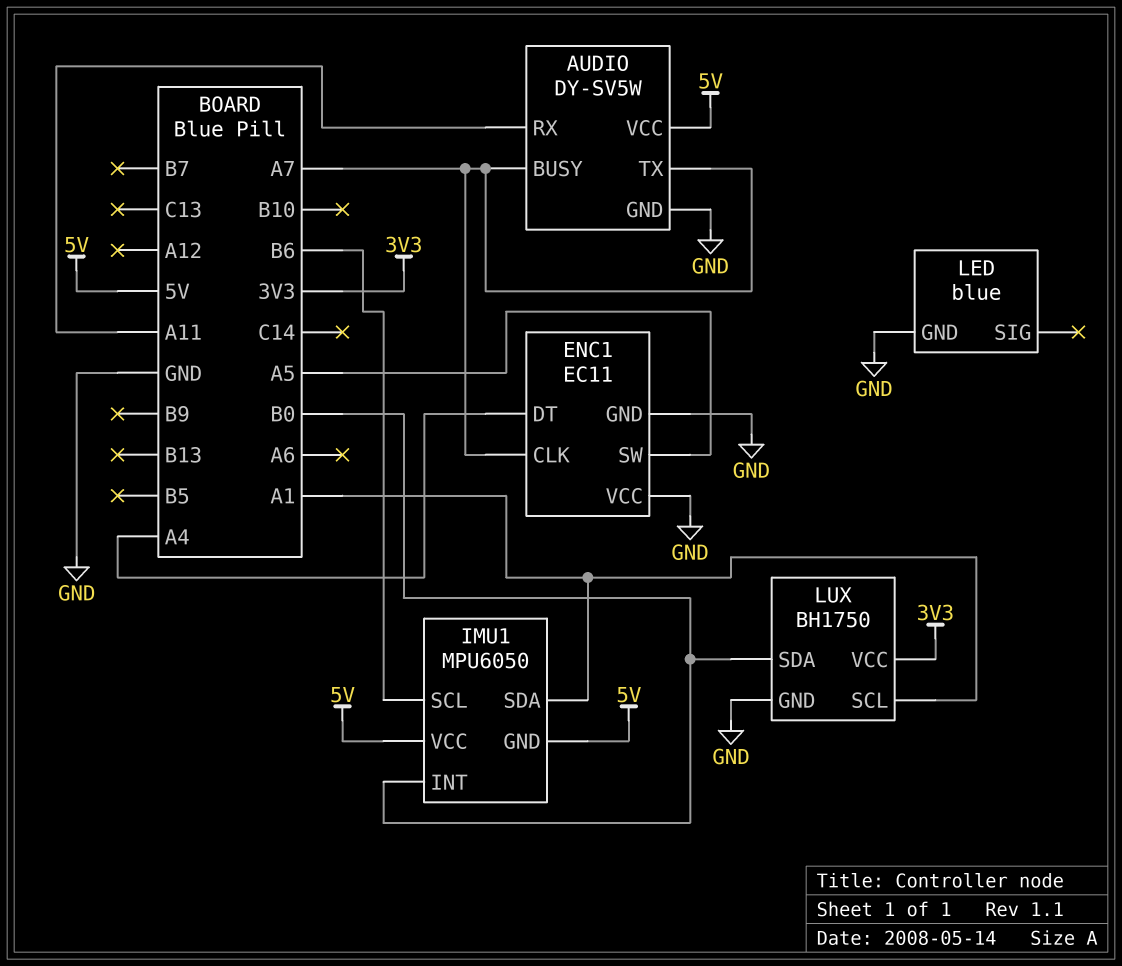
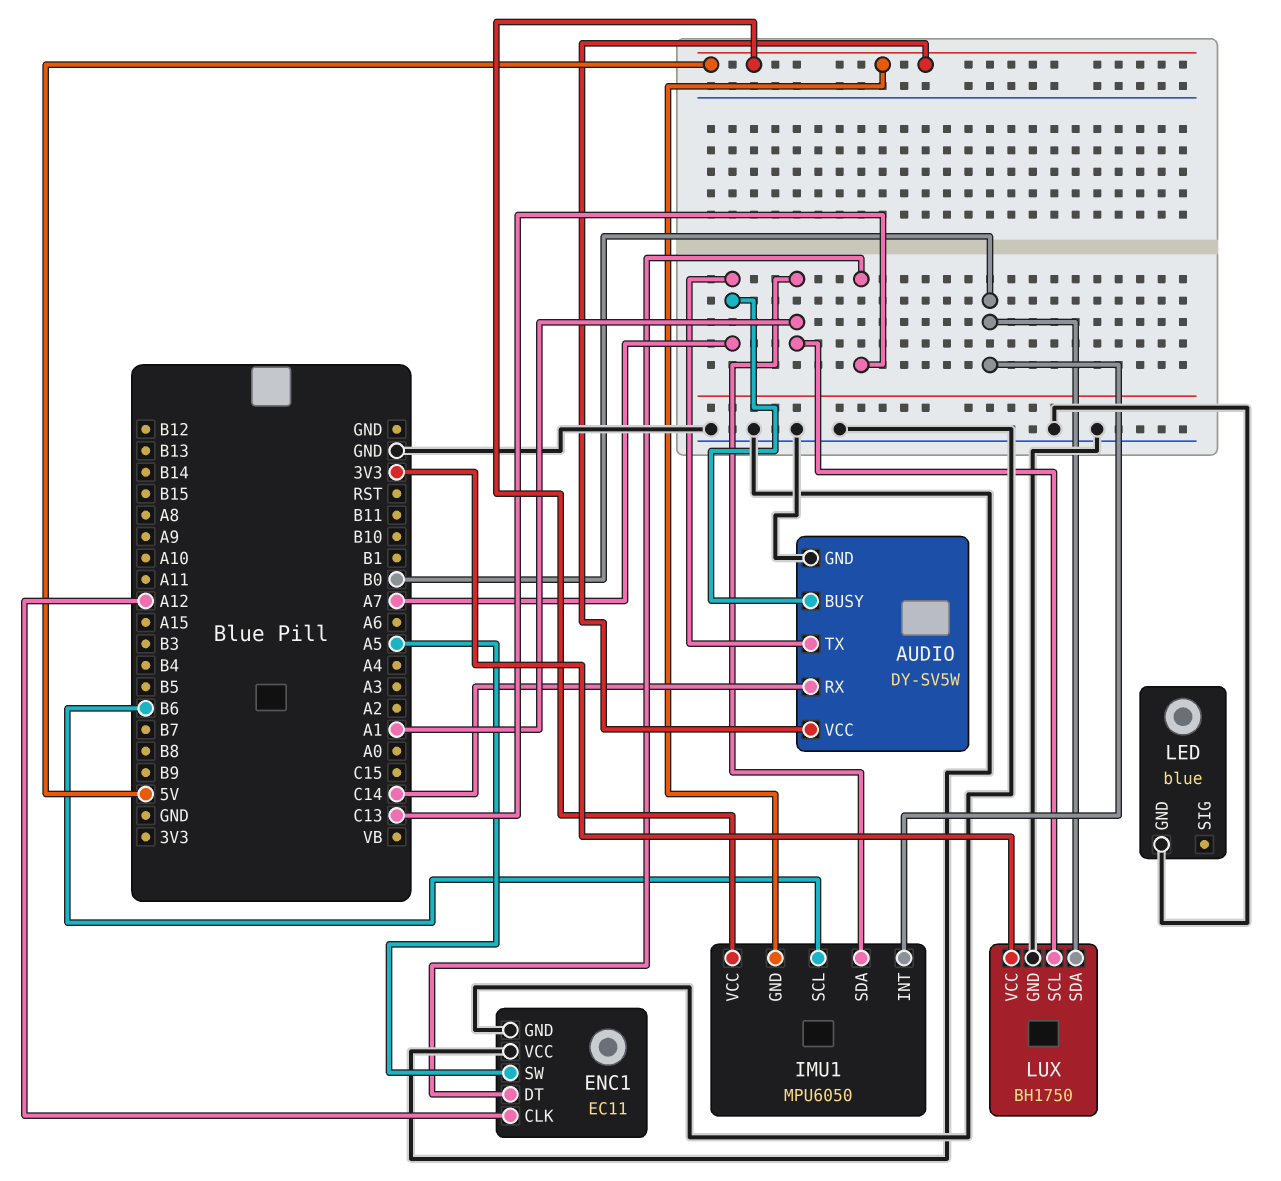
AUDIO pin RX: A11 -> C14
ENC1 pin CLK: A7 -> A12
ENC1 pin DT: A4 -> C13

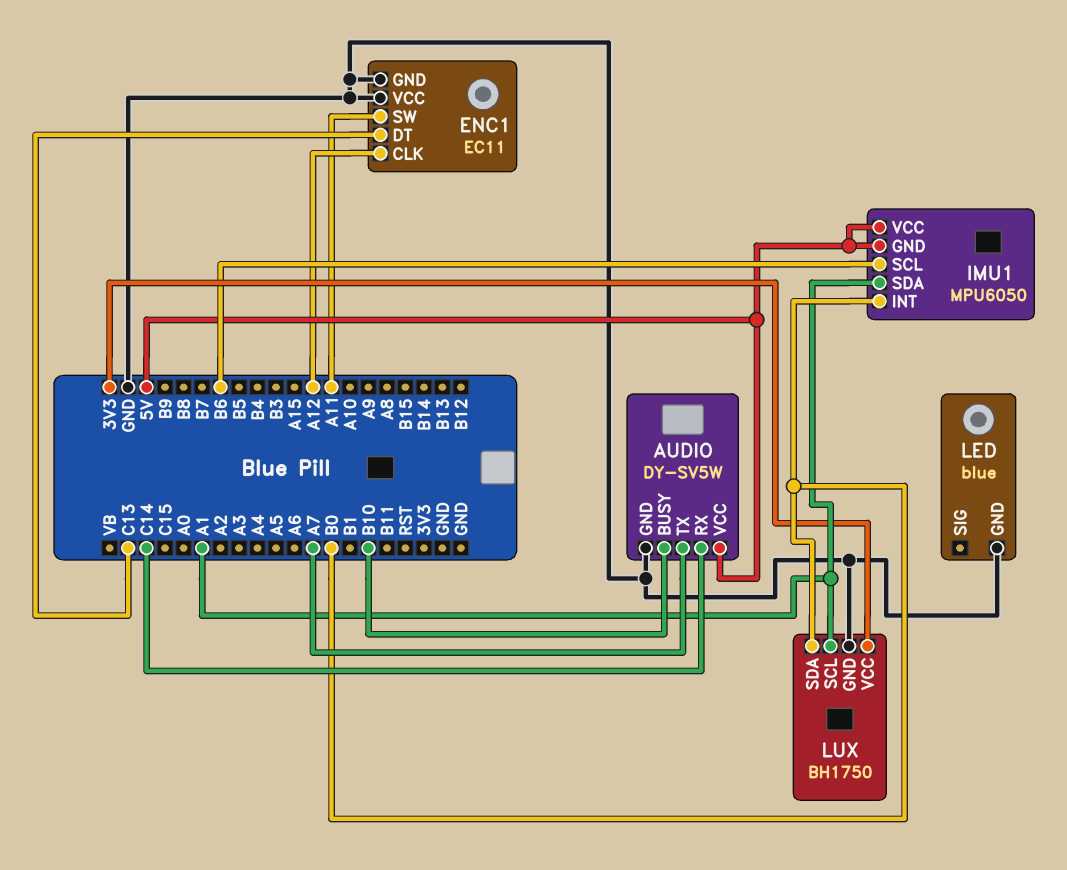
AUDIO pin BUSY: A7 -> B10
ENC1 pin SW: A5 -> A11

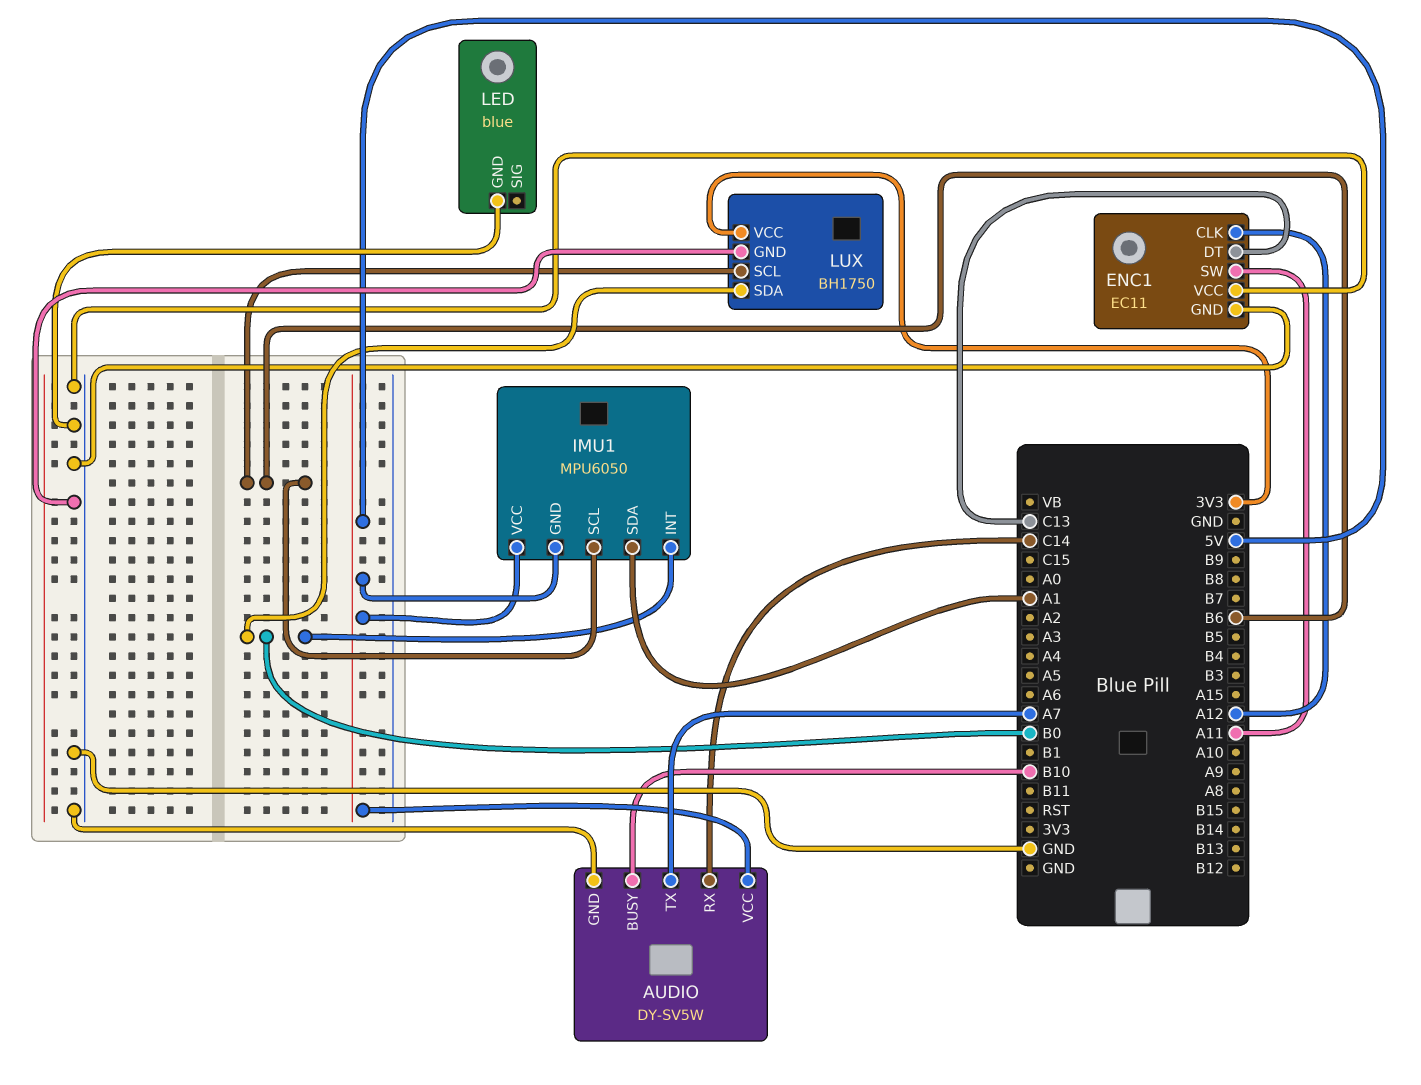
LUX pin SCL: A1 -> B6

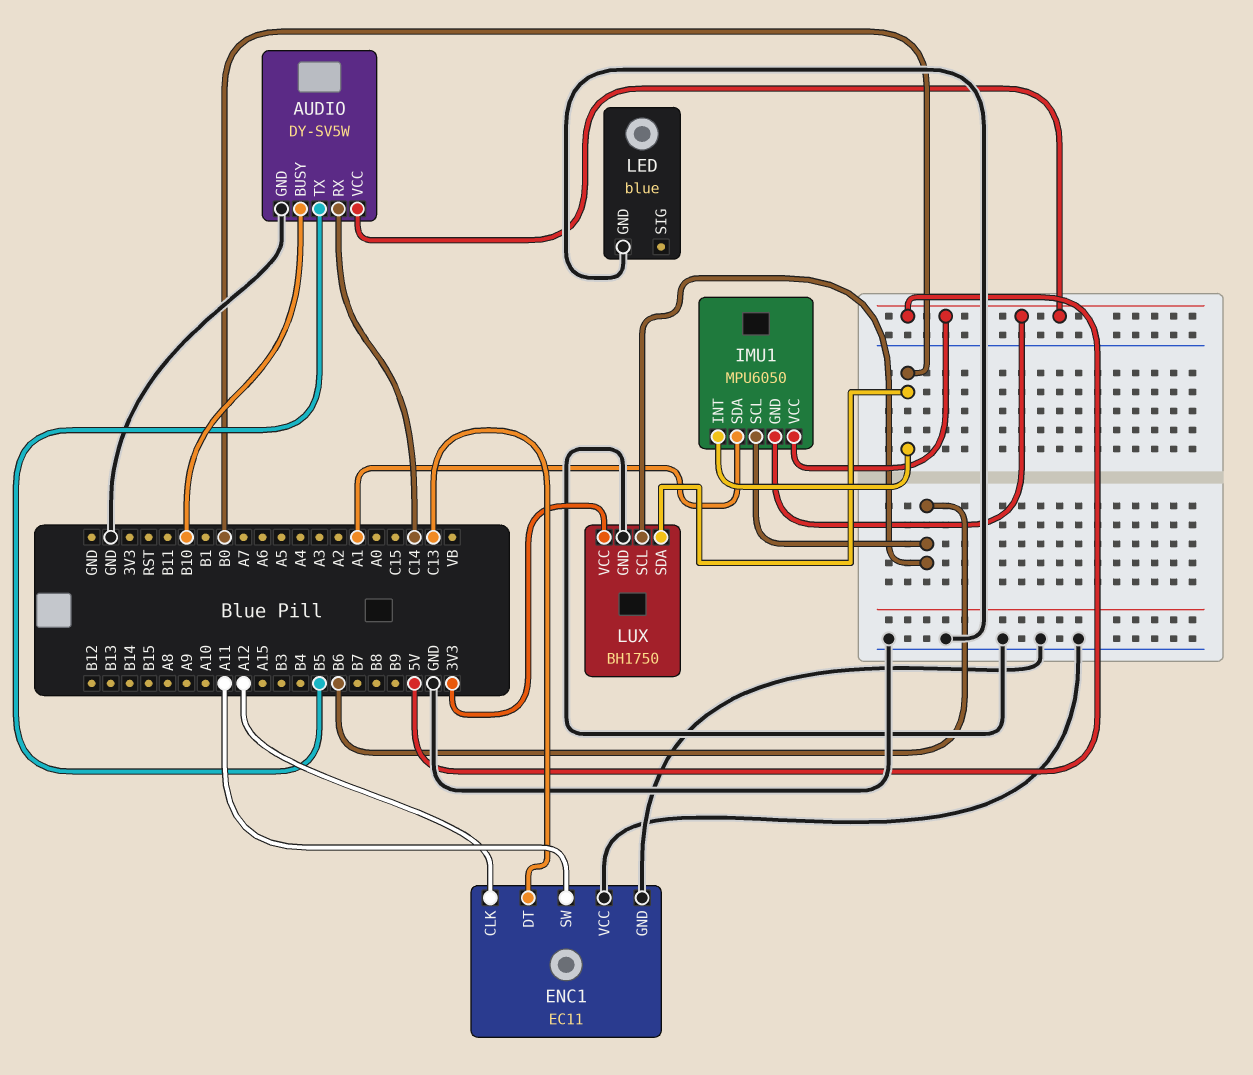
AUDIO pin TX: A7 -> B5

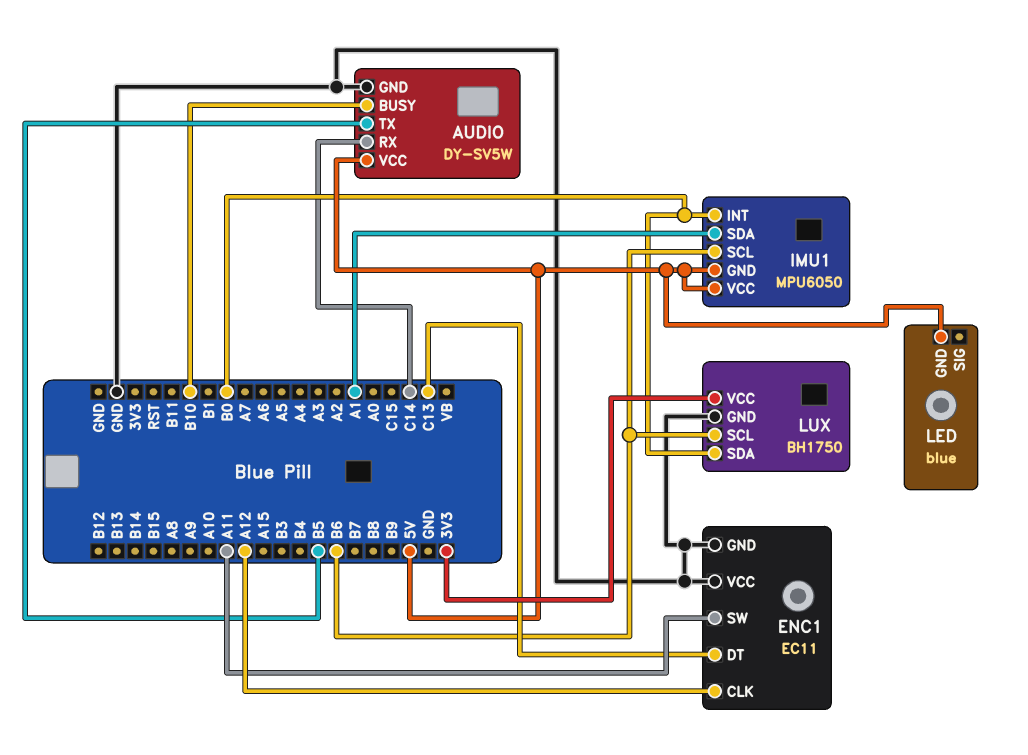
LED pin GND: GND -> 5V

